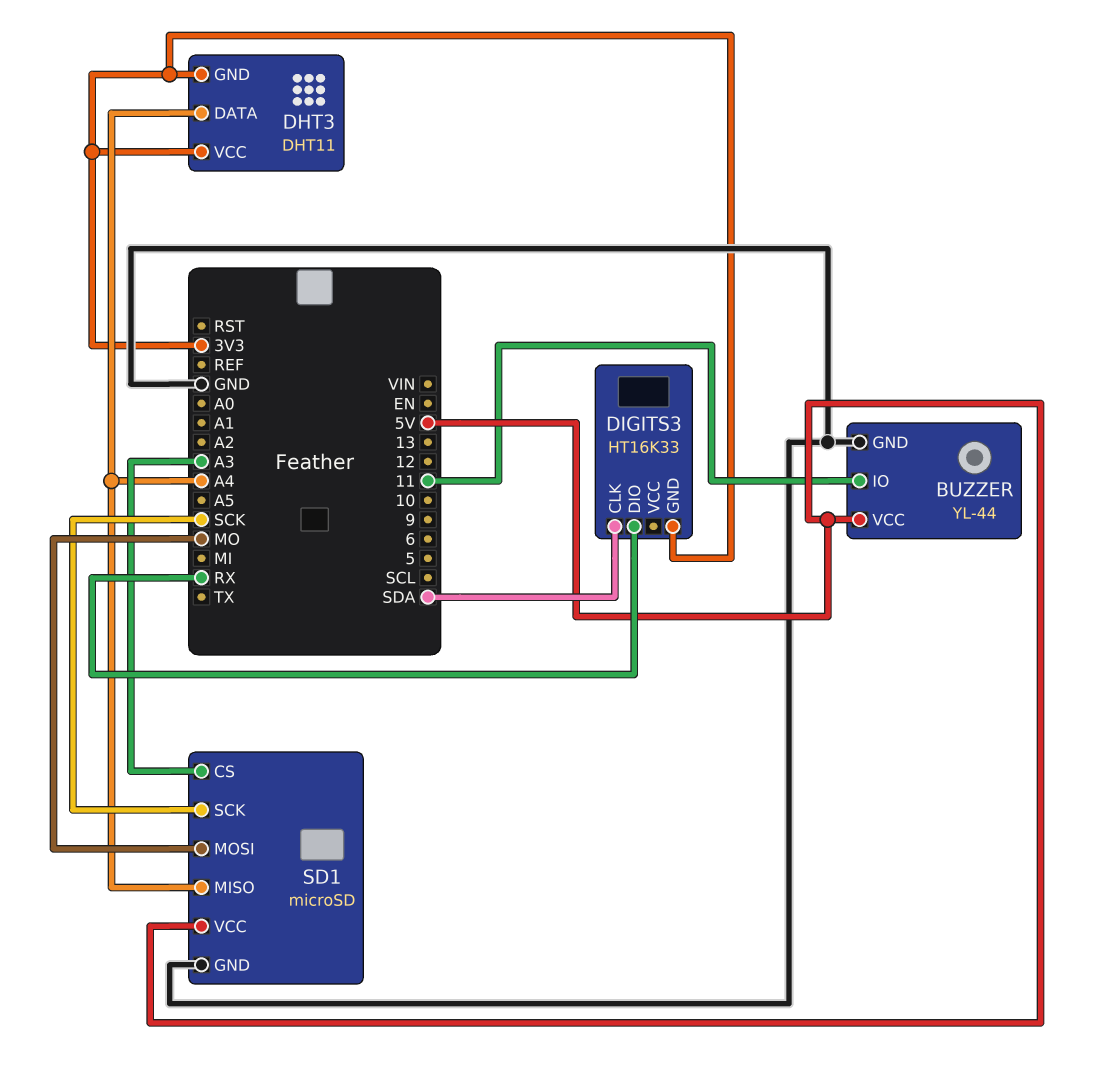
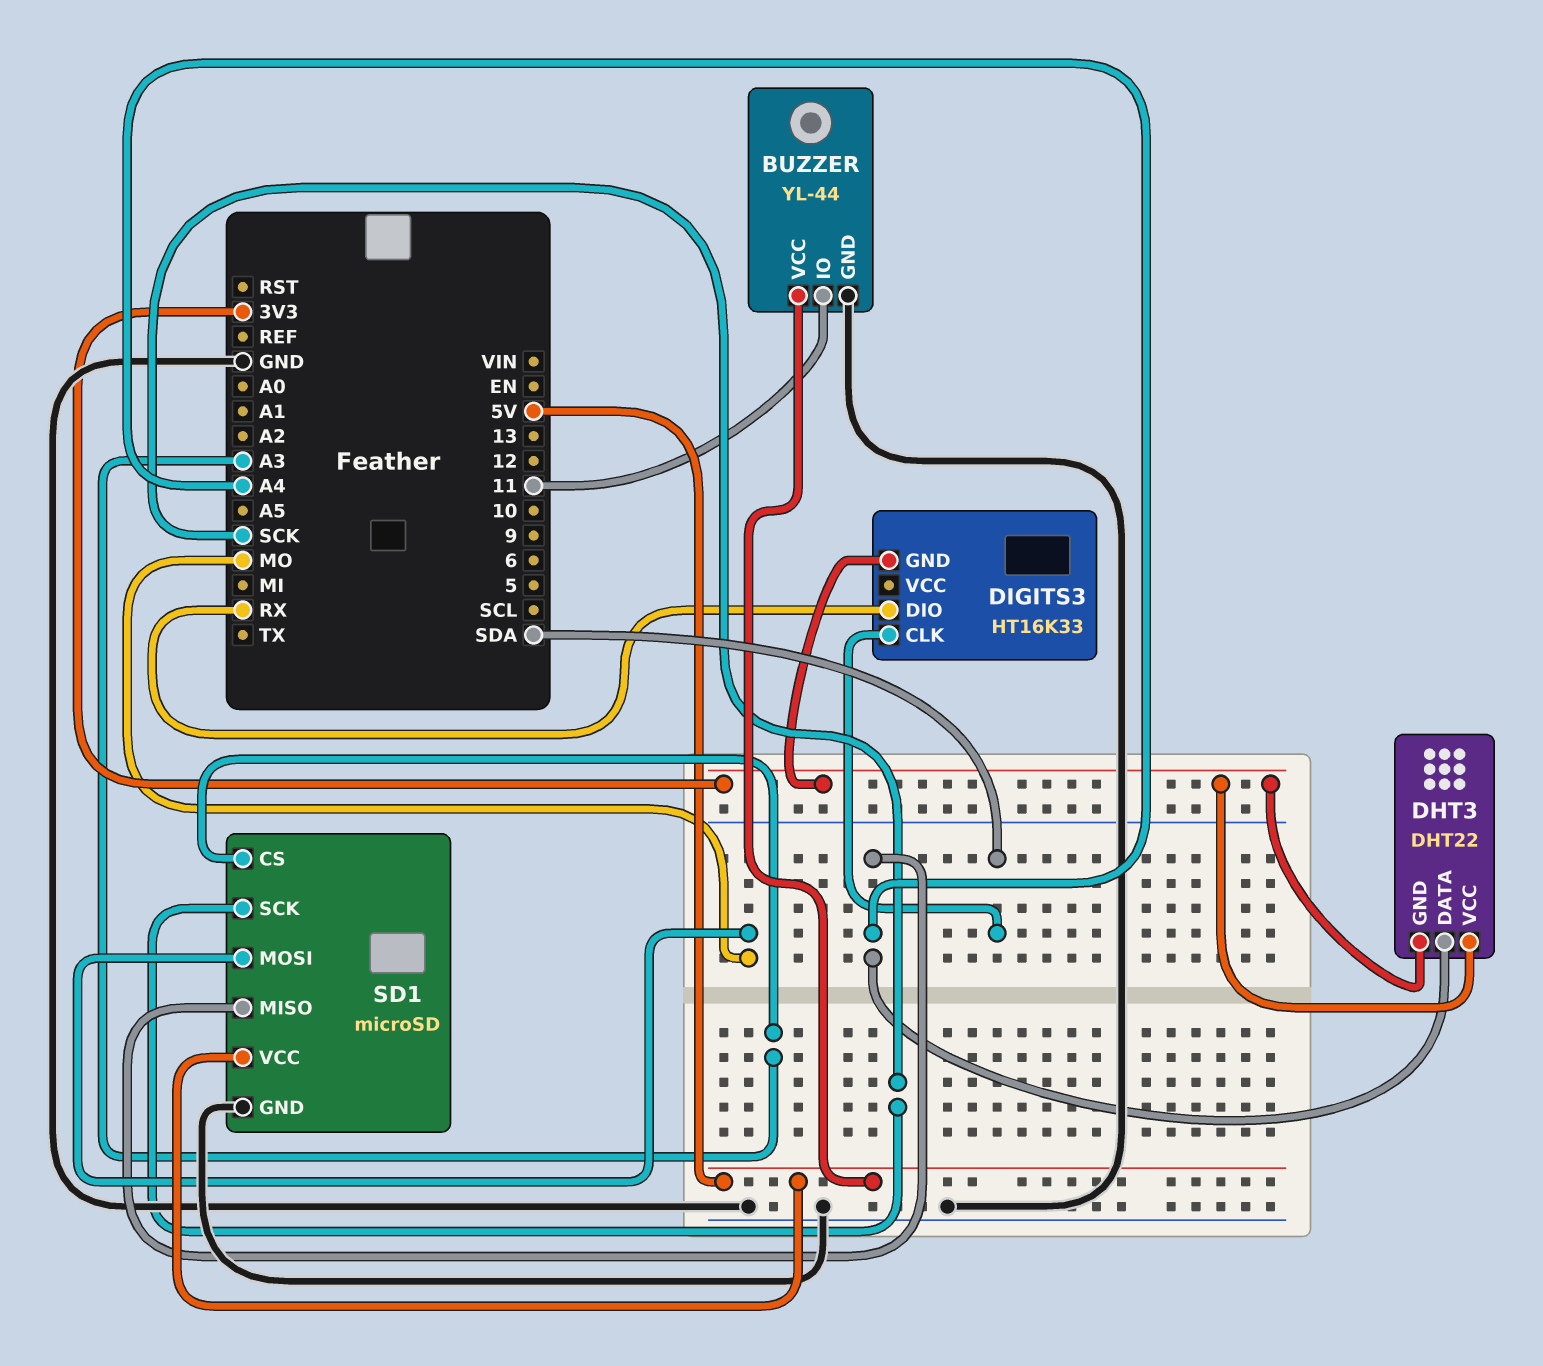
DHT3: DHT11 -> DHT22

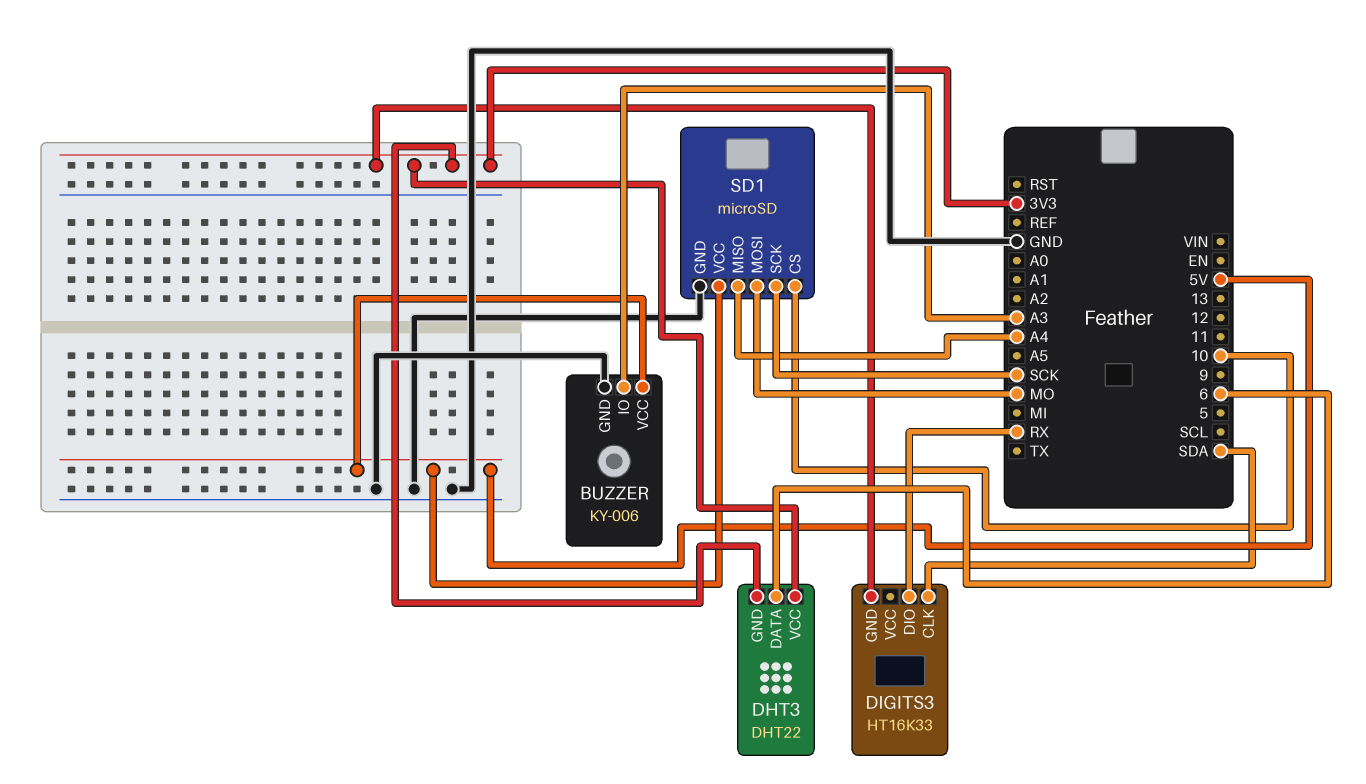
BUZZER: YL-44 -> KY-006
BUZZER pin IO: 11 -> A3
DHT3 pin DATA: A4 -> 6
SD1 pin CS: A3 -> 10

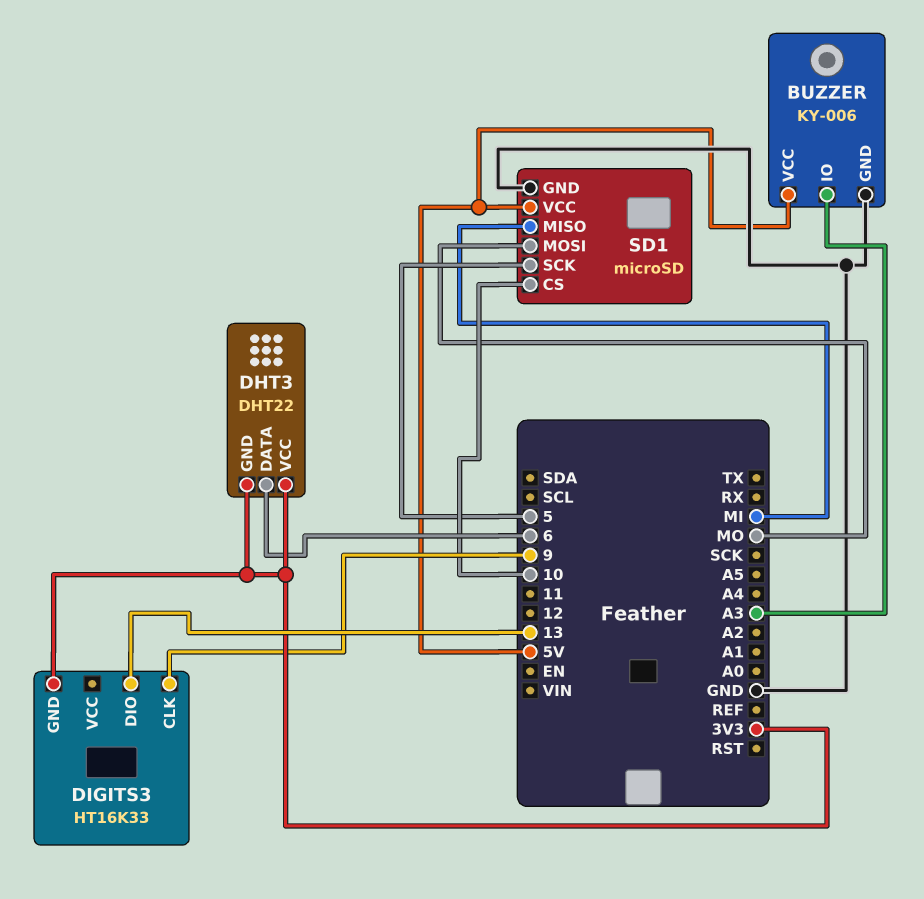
DIGITS3 pin CLK: SDA -> 9
DIGITS3 pin DIO: RX -> 13
SD1 pin MISO: A4 -> MI
SD1 pin SCK: SCK -> 5

